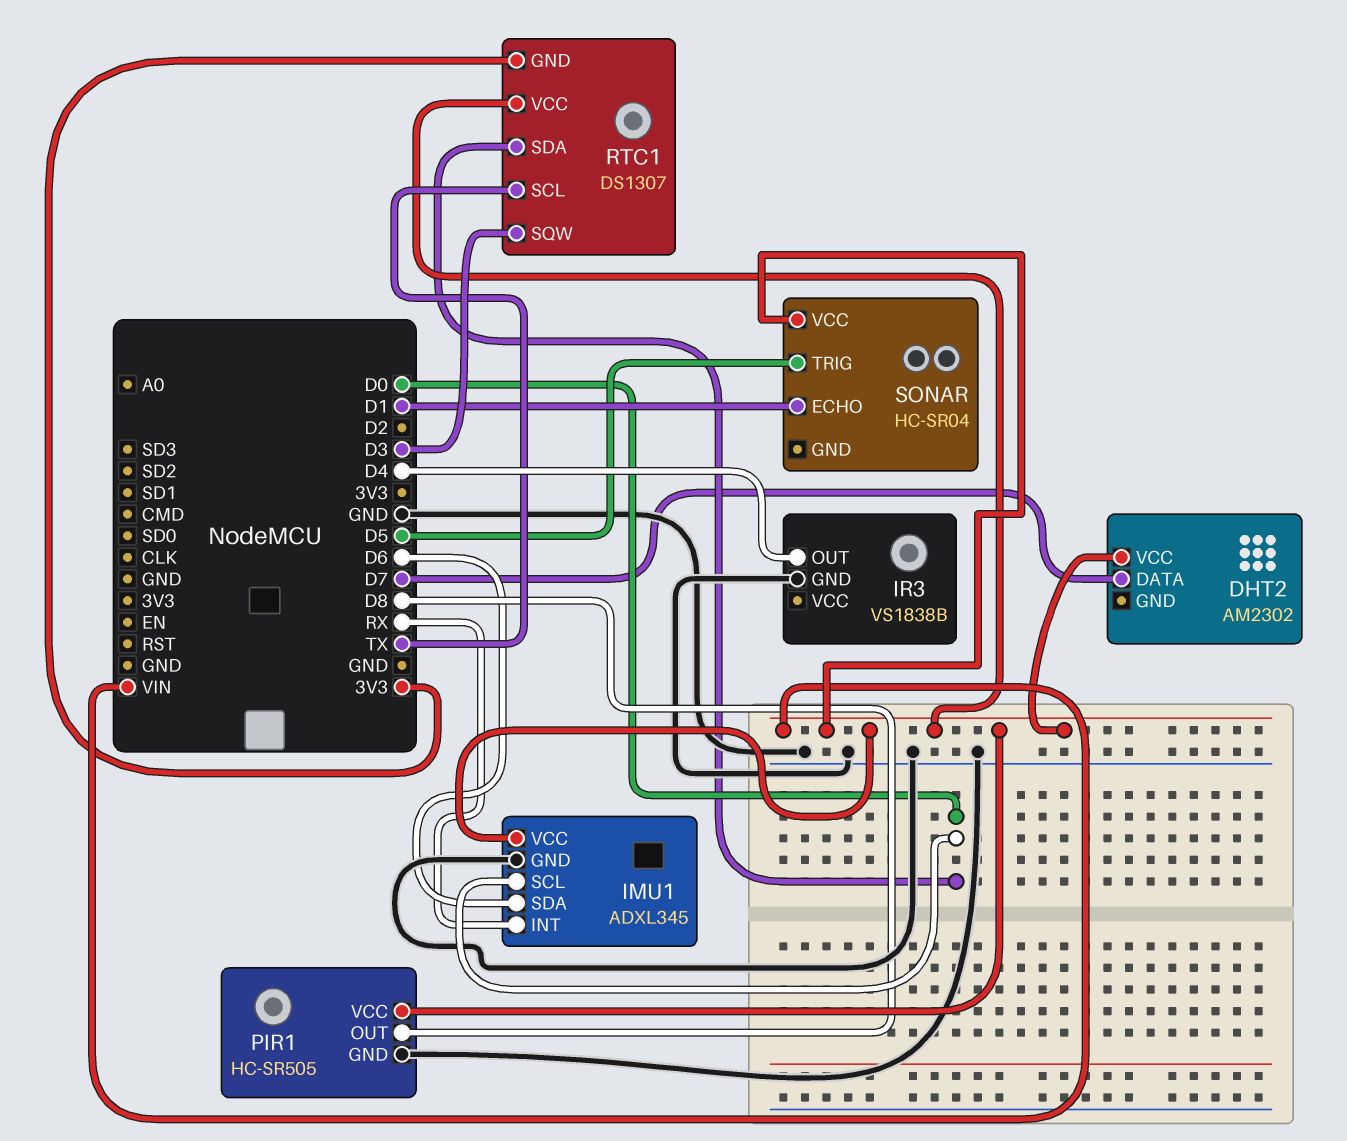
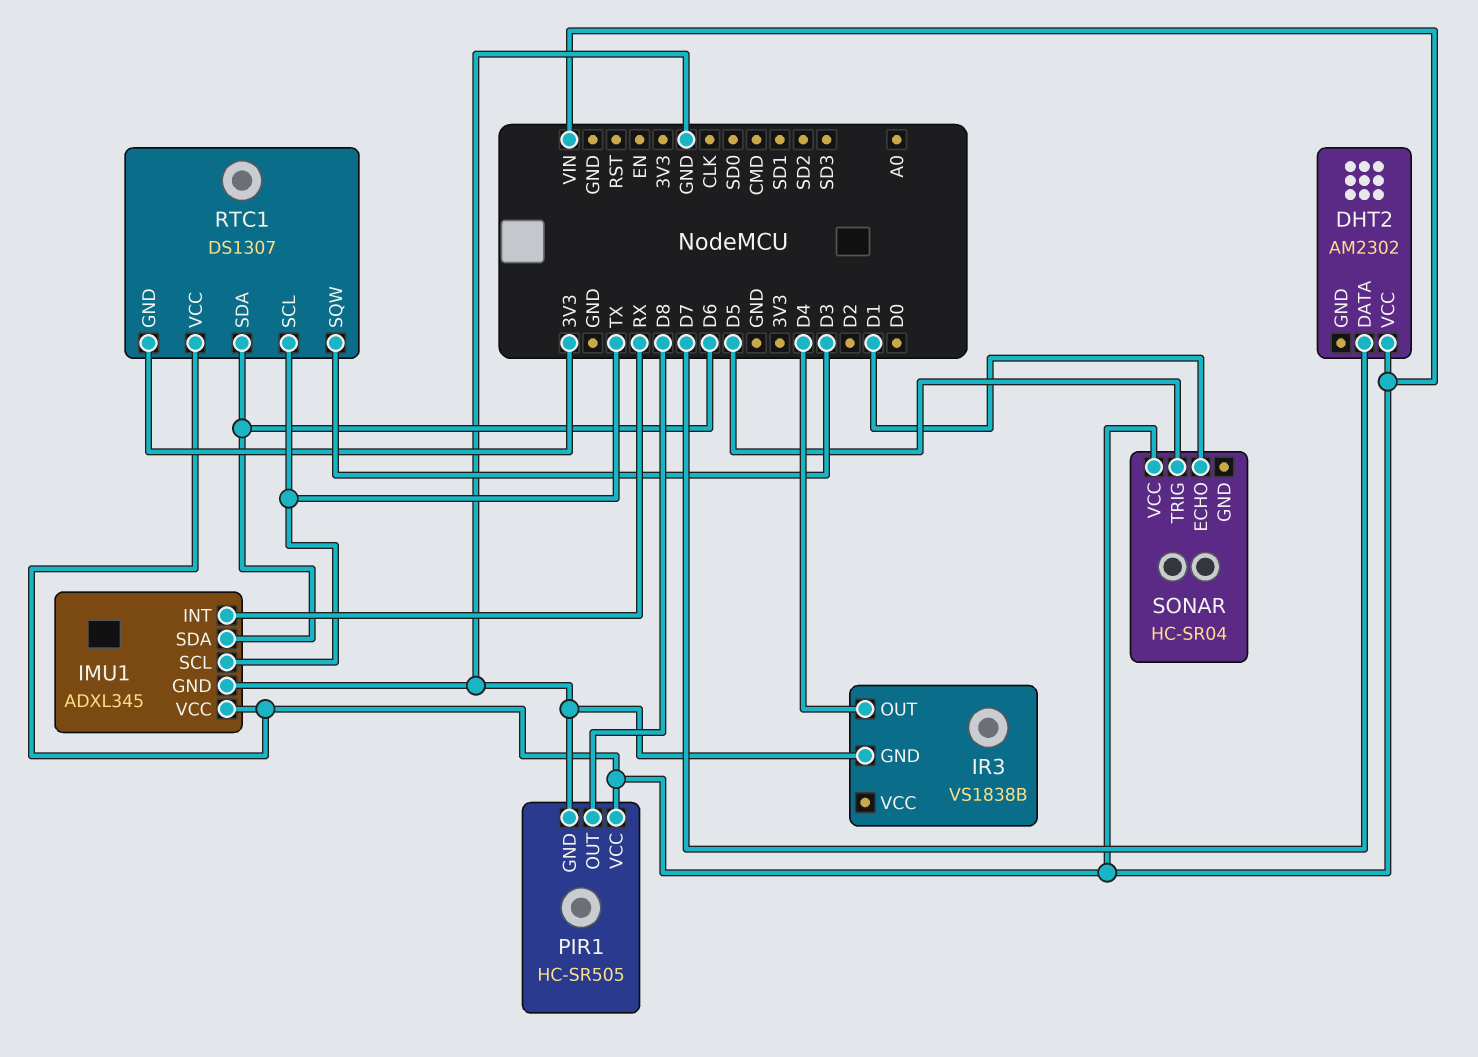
IMU1 pin SCL: D0 -> TX
RTC1 pin SDA: D0 -> D6

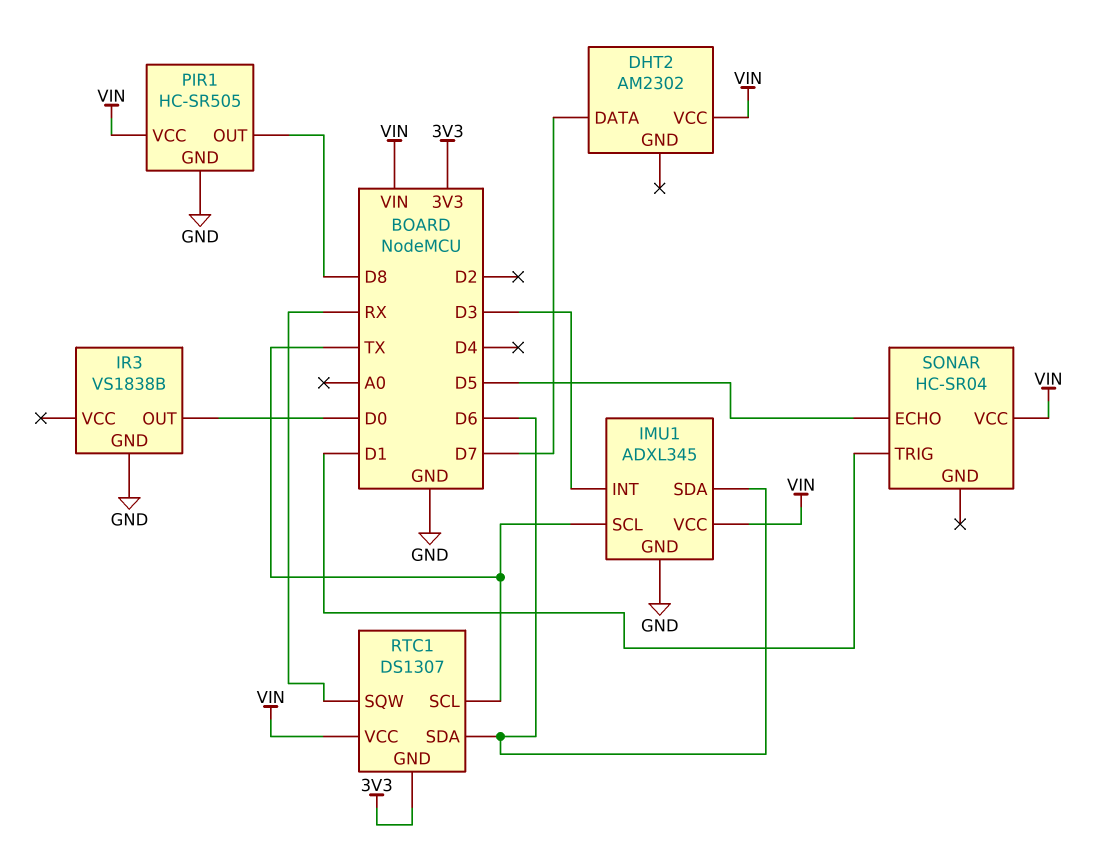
IMU1 pin INT: RX -> D3
IR3 pin OUT: D4 -> D0
RTC1 pin SQW: D3 -> RX
SONAR pin ECHO: D1 -> D5
SONAR pin TRIG: D5 -> D1

